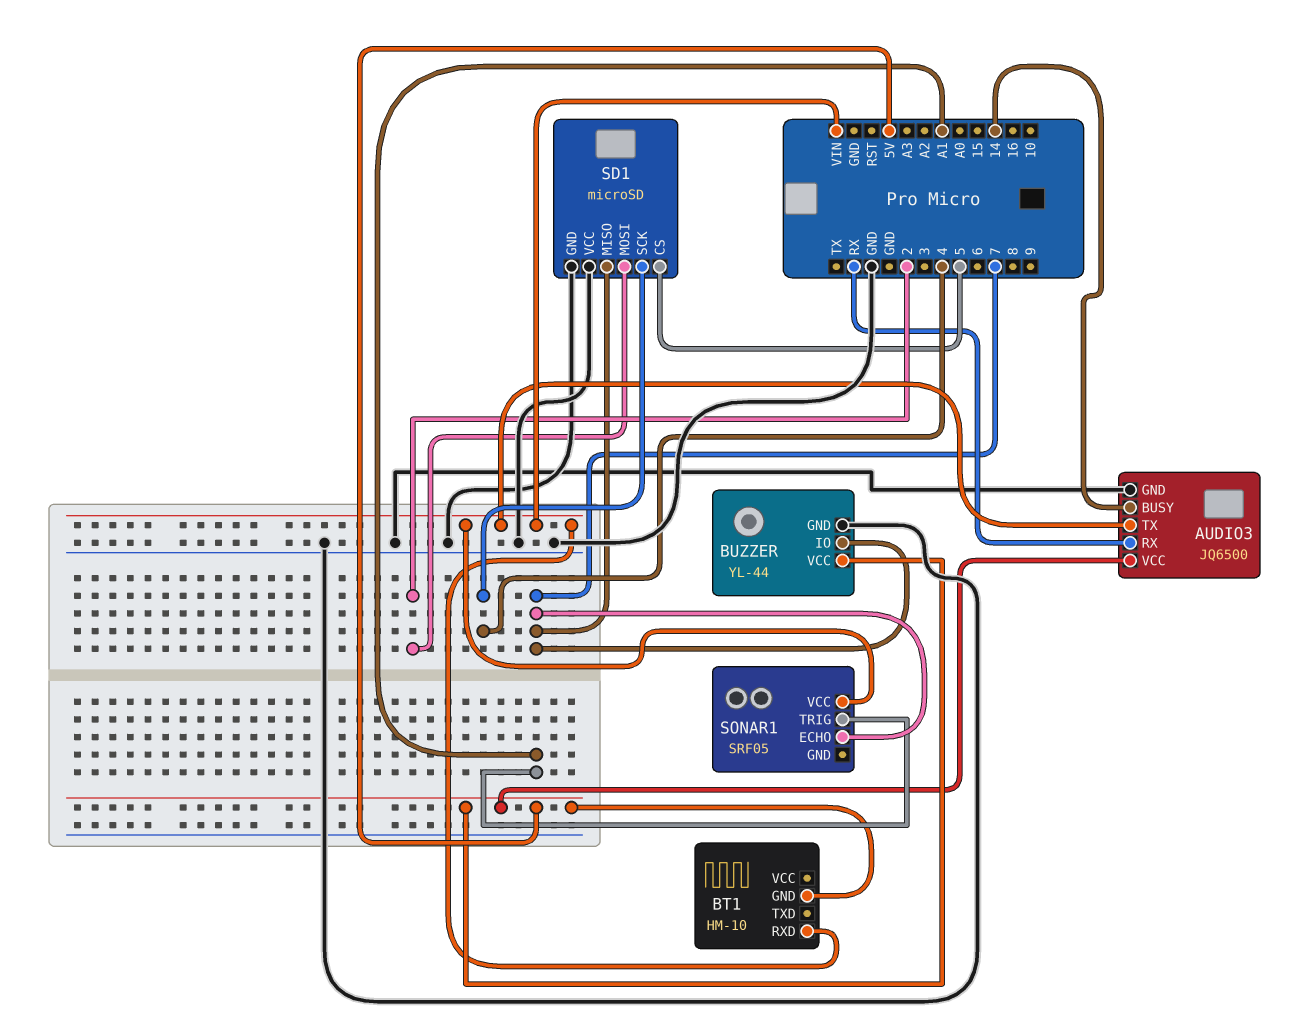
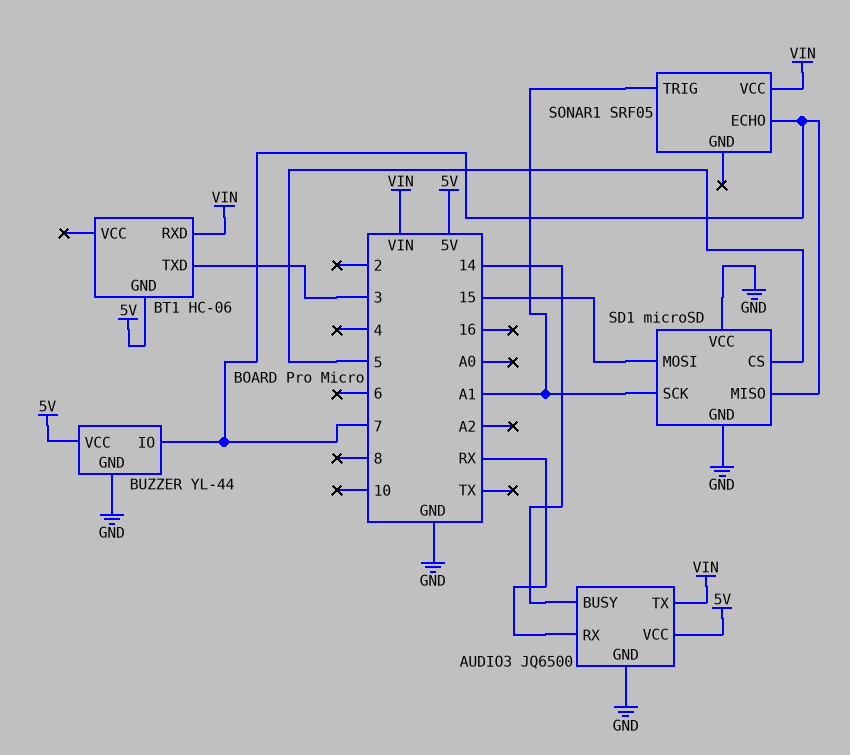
BT1: HM-10 -> HC-06
BT1 pin TXD: none -> 3
SD1 pin MOSI: 2 -> 15
SD1 pin SCK: 4 -> A1

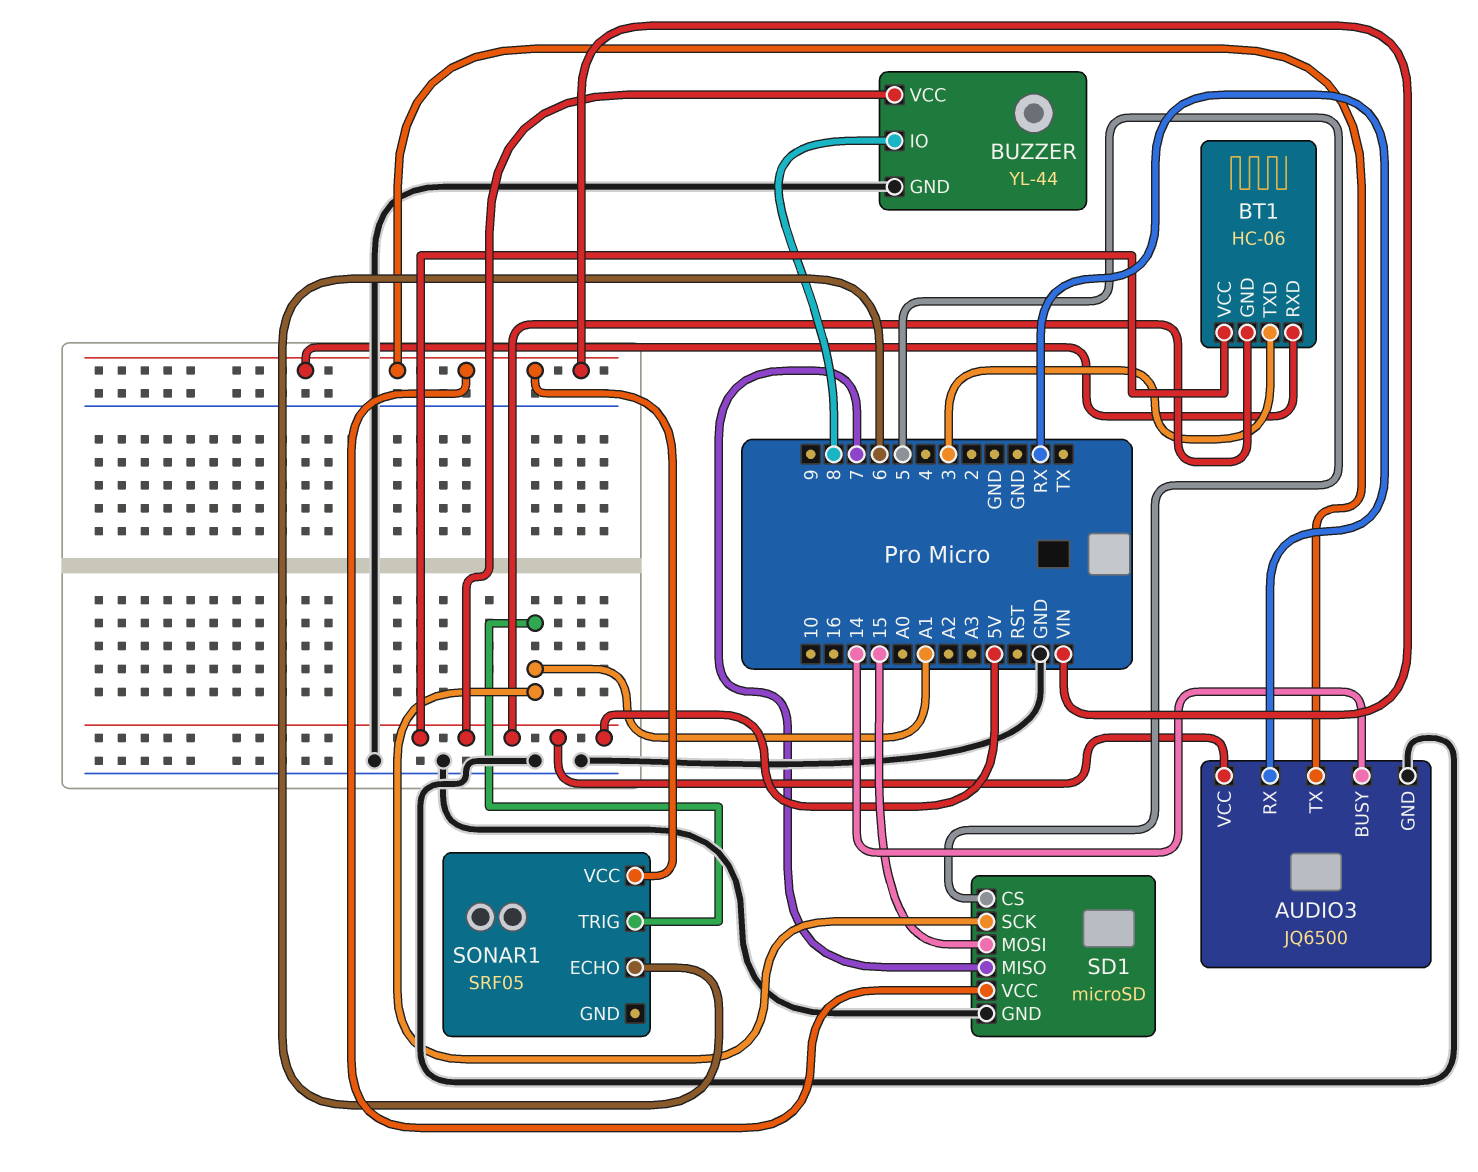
BT1 pin VCC: none -> 5V
BUZZER pin IO: 7 -> 8
SD1 pin VCC: GND -> VIN
SONAR1 pin ECHO: 7 -> 6

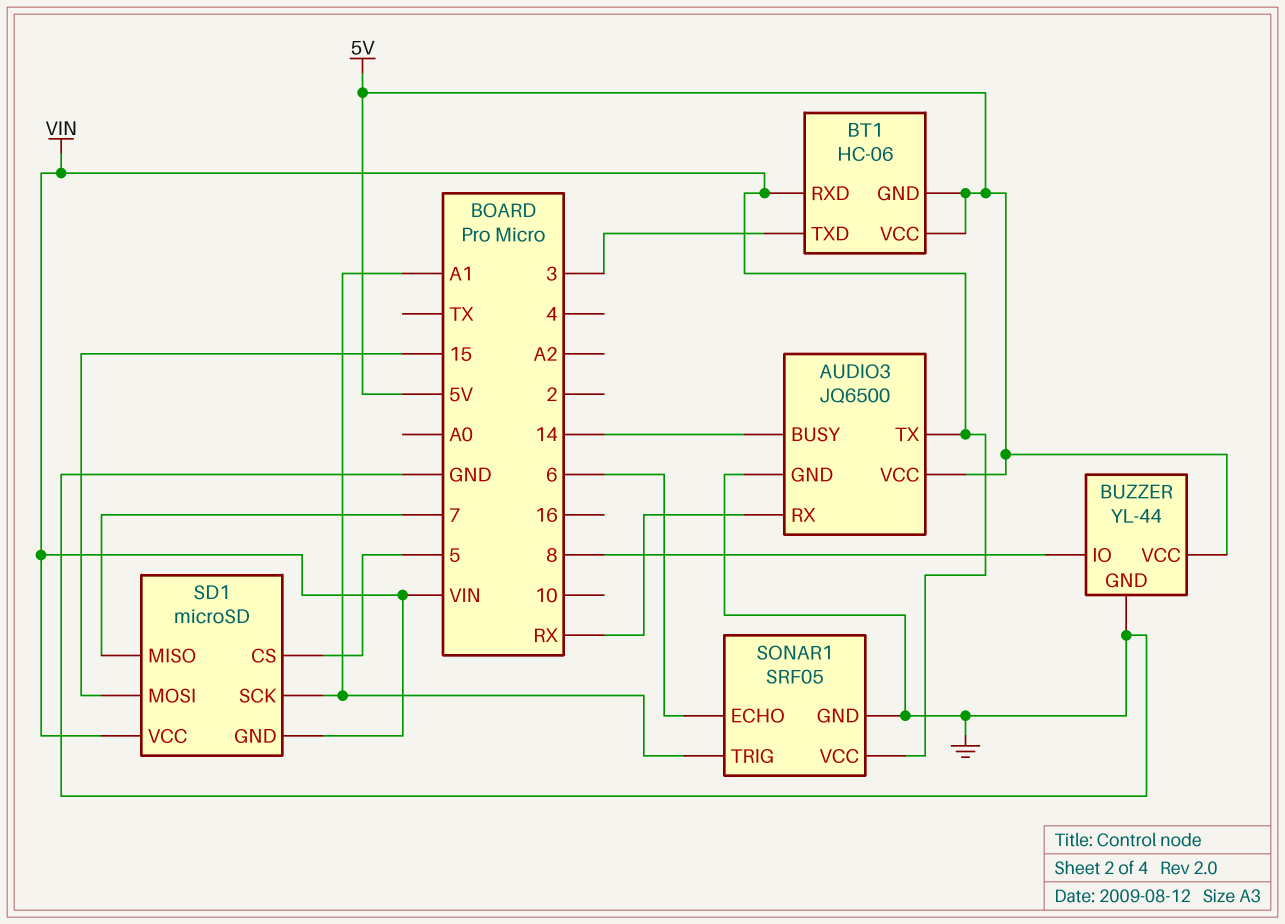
SD1 pin GND: GND -> VIN
SONAR1 pin GND: none -> GND

